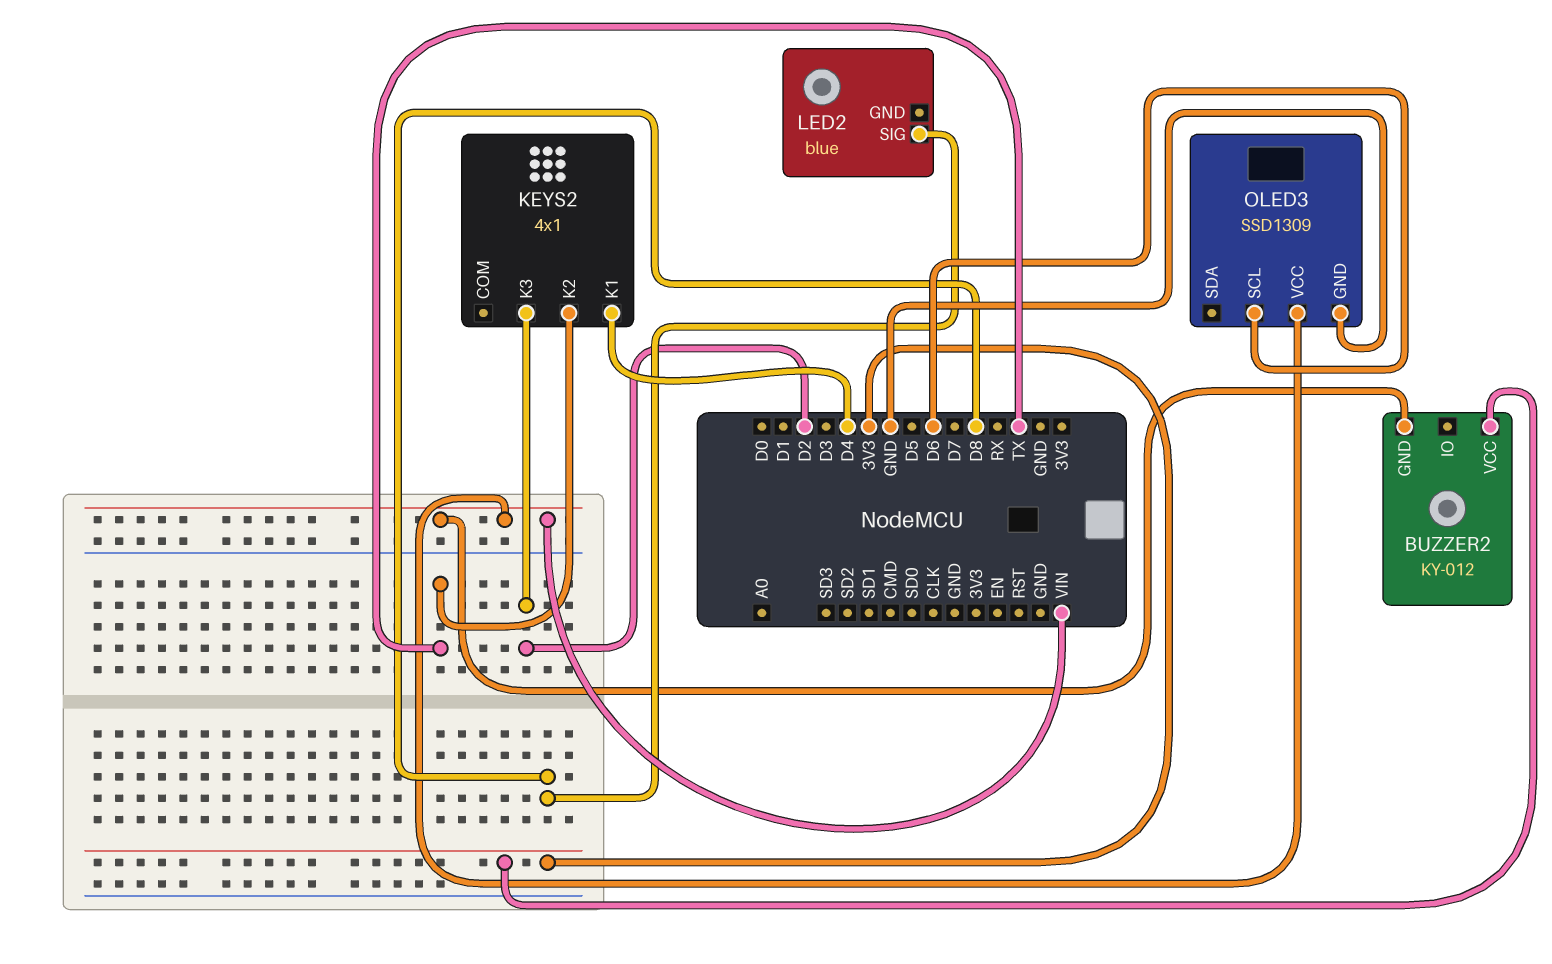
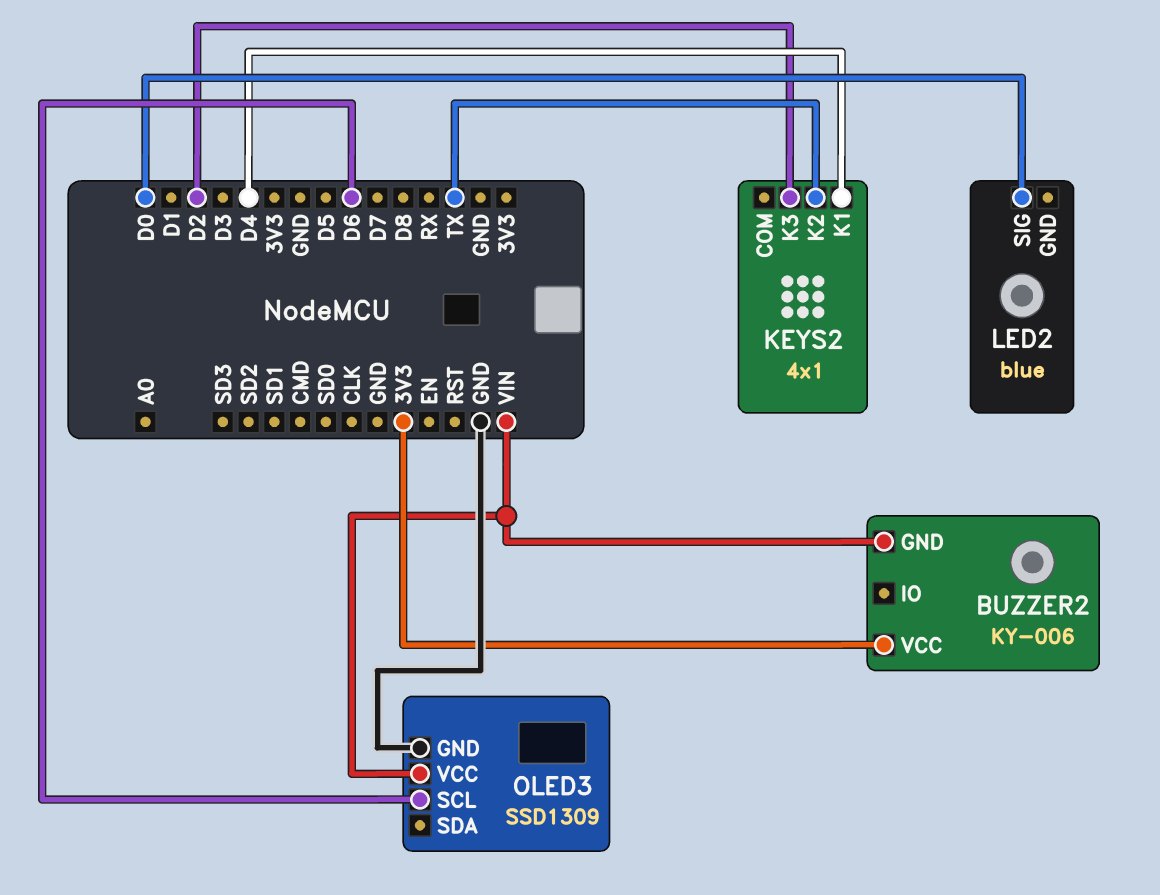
BUZZER2: KY-012 -> KY-006
LED2 pin SIG: D8 -> D0

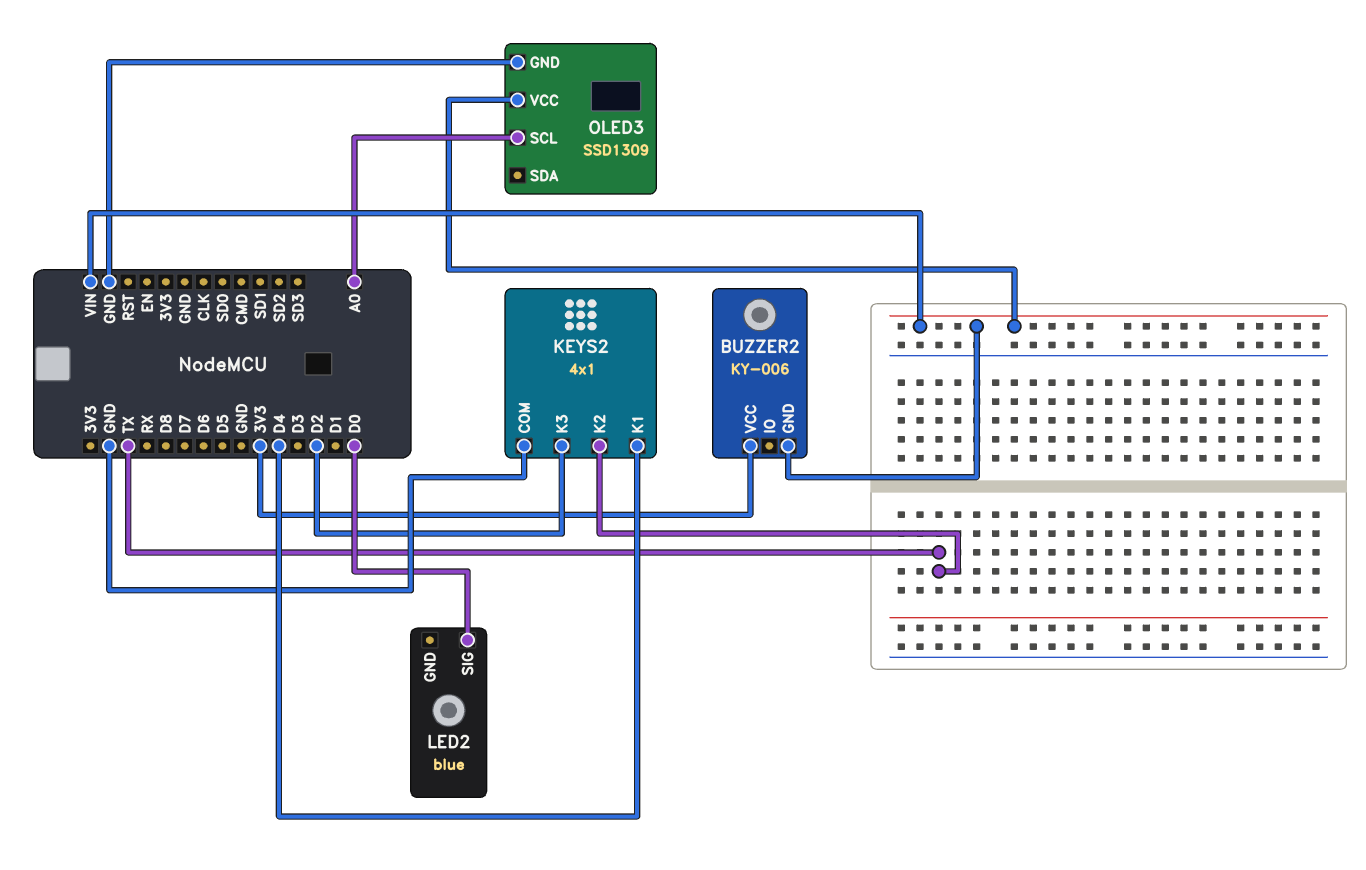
KEYS2 pin COM: none -> GND
OLED3 pin SCL: D6 -> A0

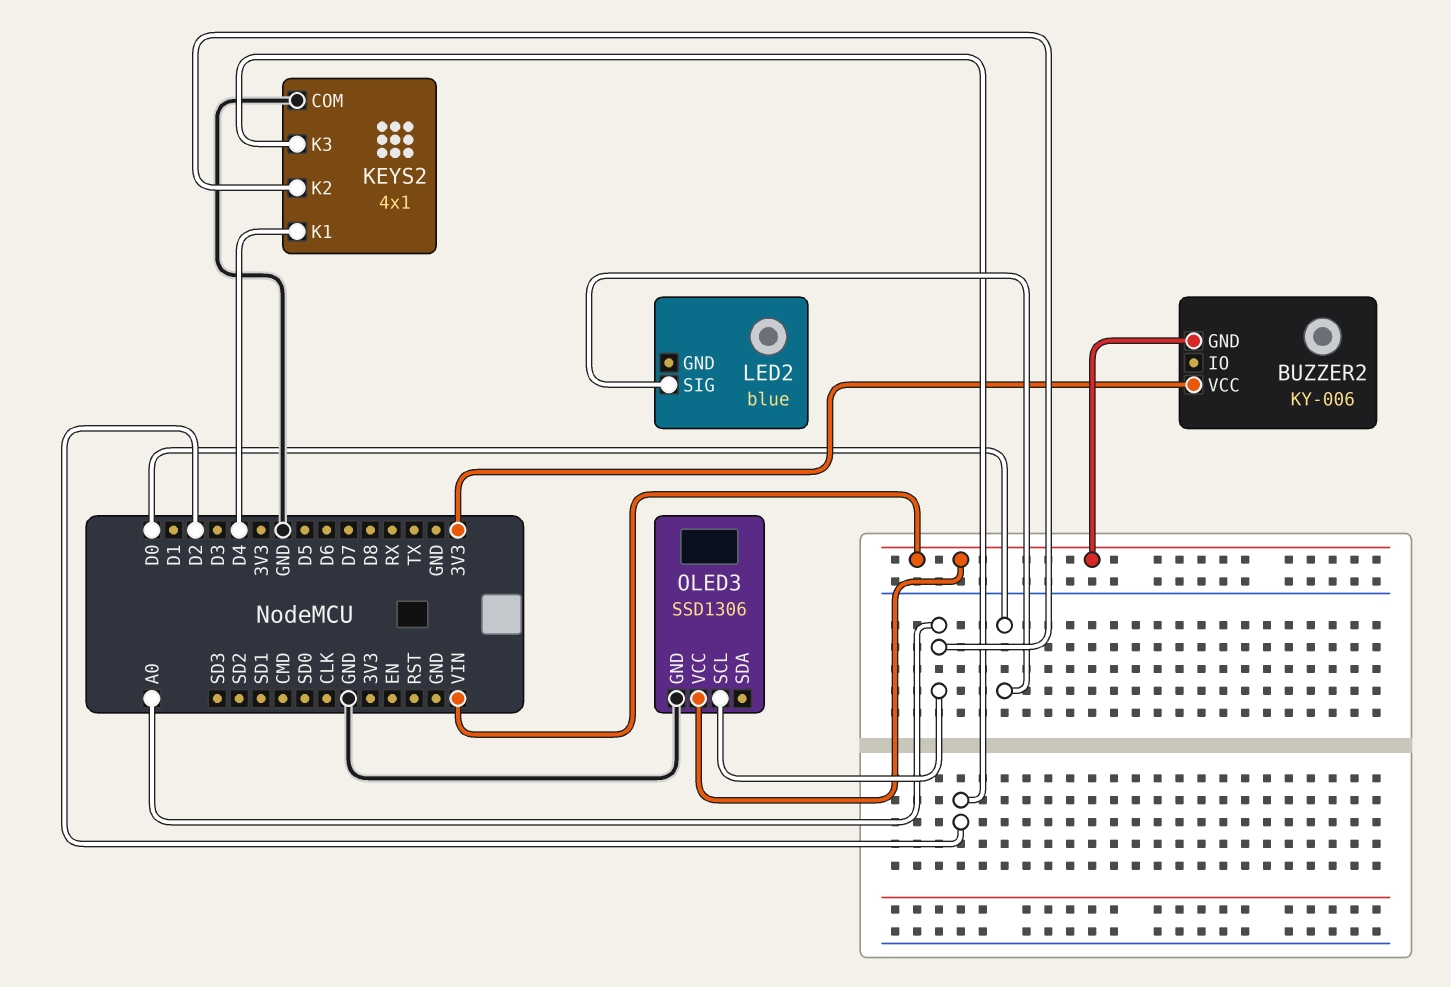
KEYS2 pin K2: TX -> A0
OLED3: SSD1309 -> SSD1306

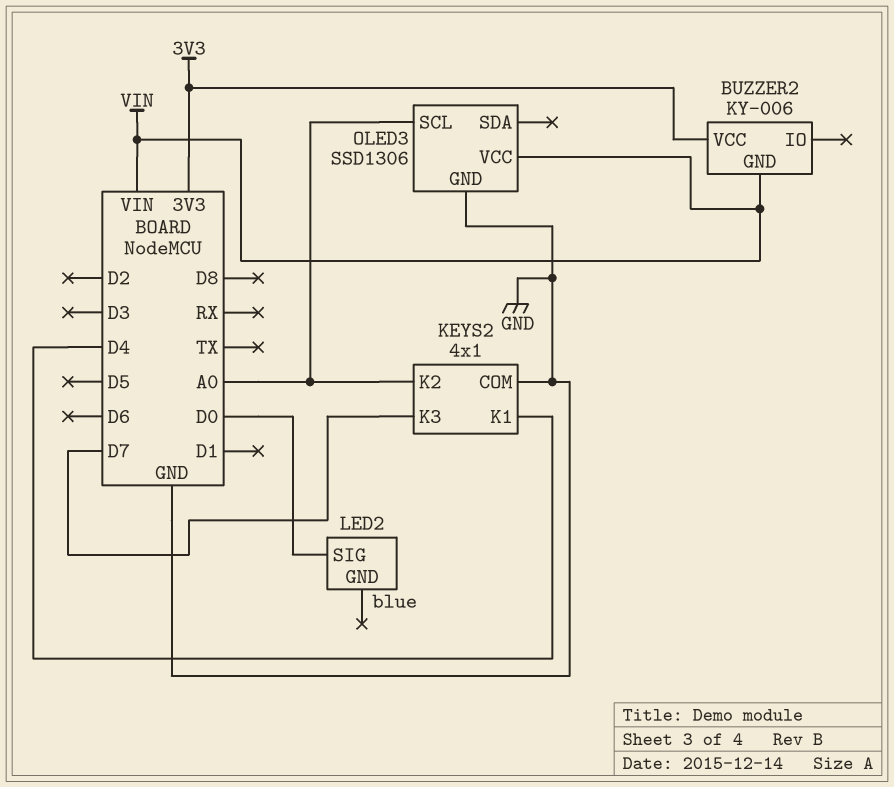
KEYS2 pin K3: D2 -> D7

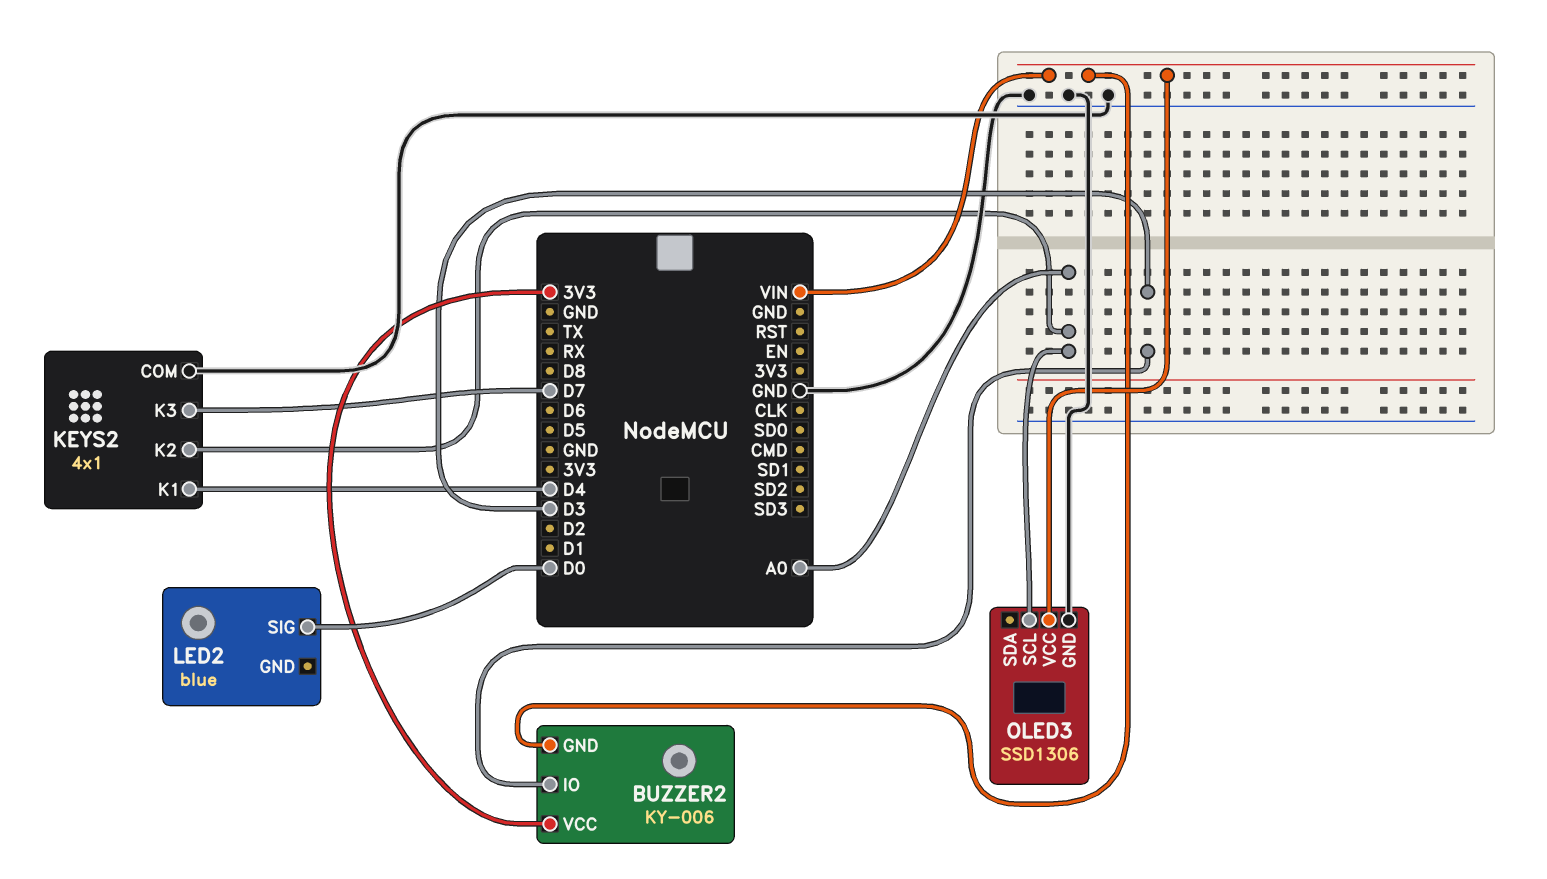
BUZZER2 pin IO: none -> D3

